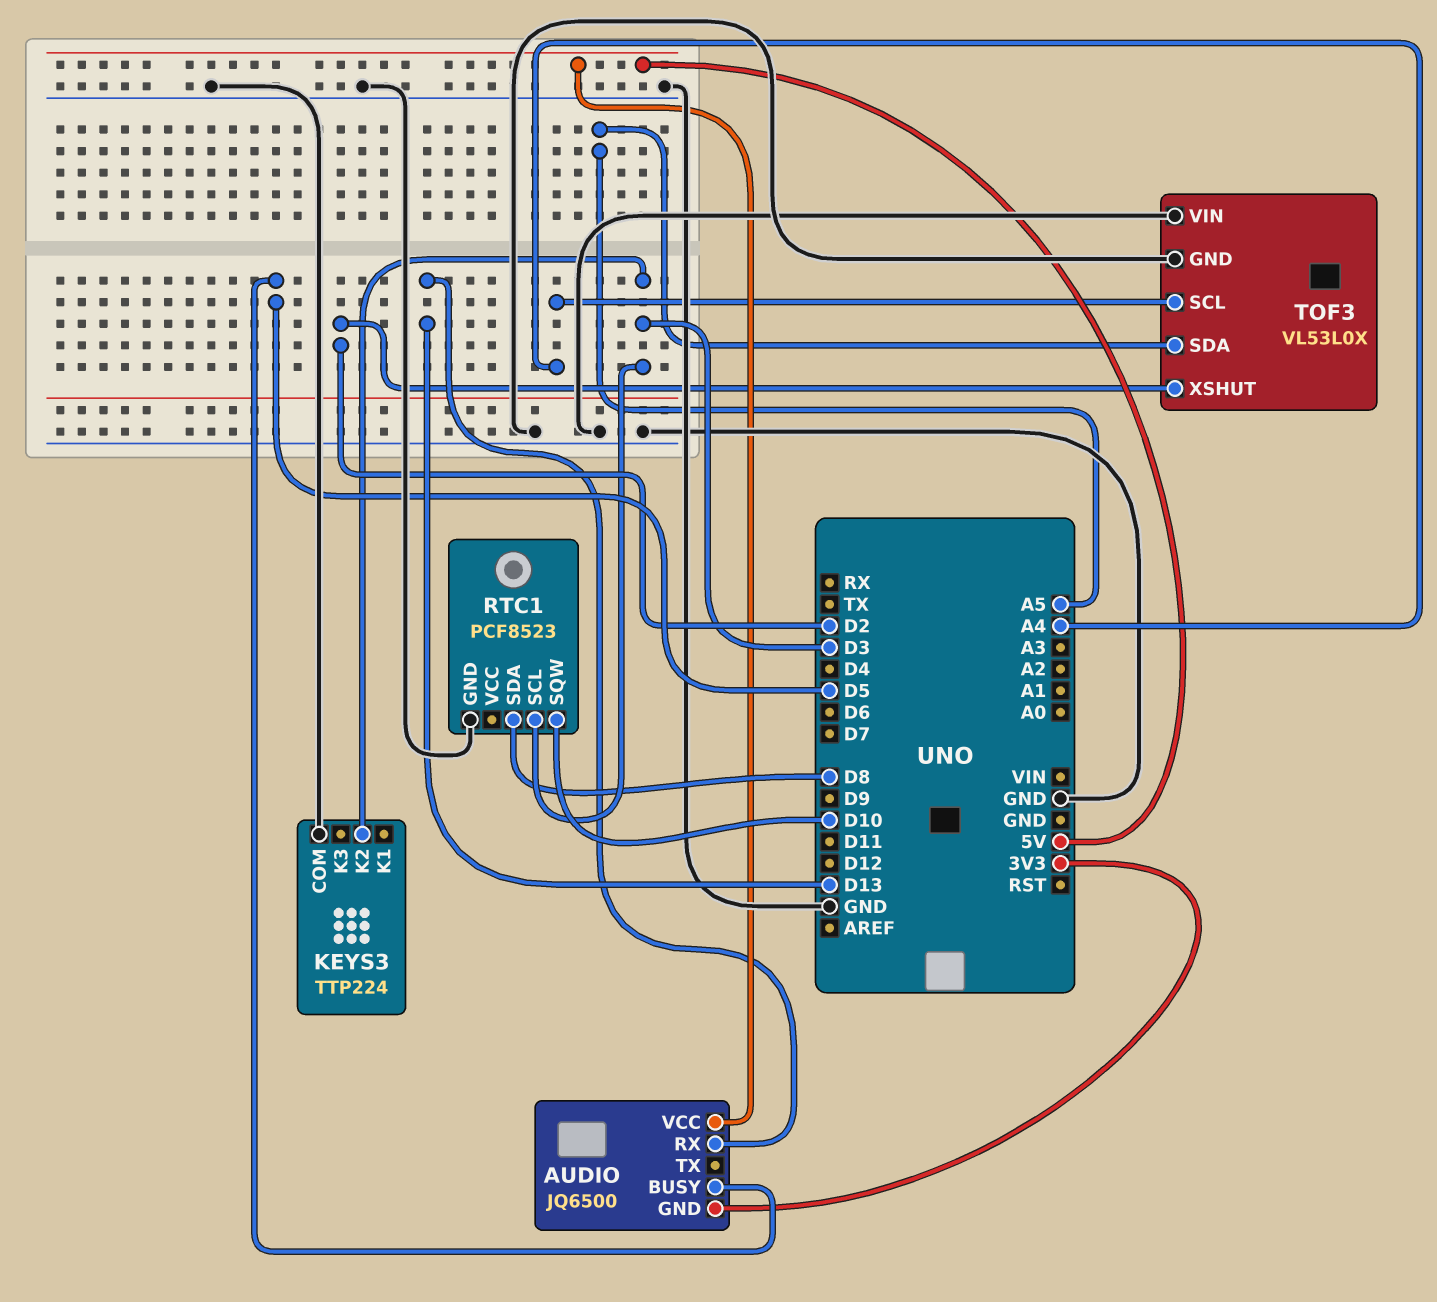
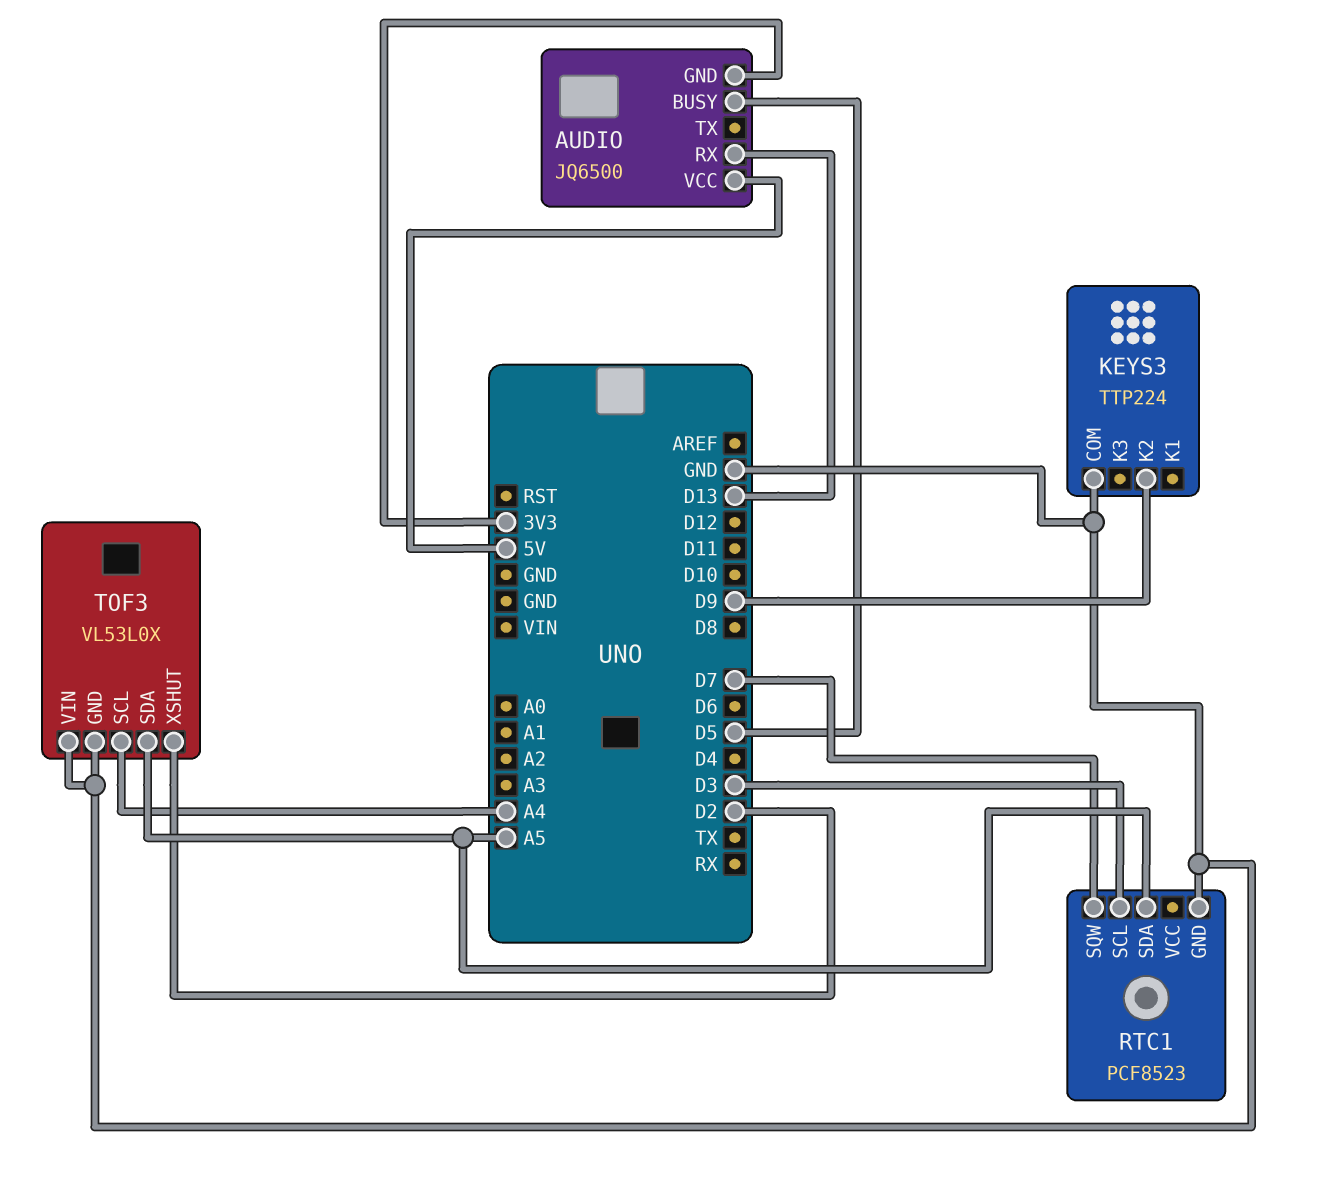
KEYS3 pin K2: D3 -> D9
RTC1 pin SDA: D8 -> A5
RTC1 pin SQW: D10 -> D7

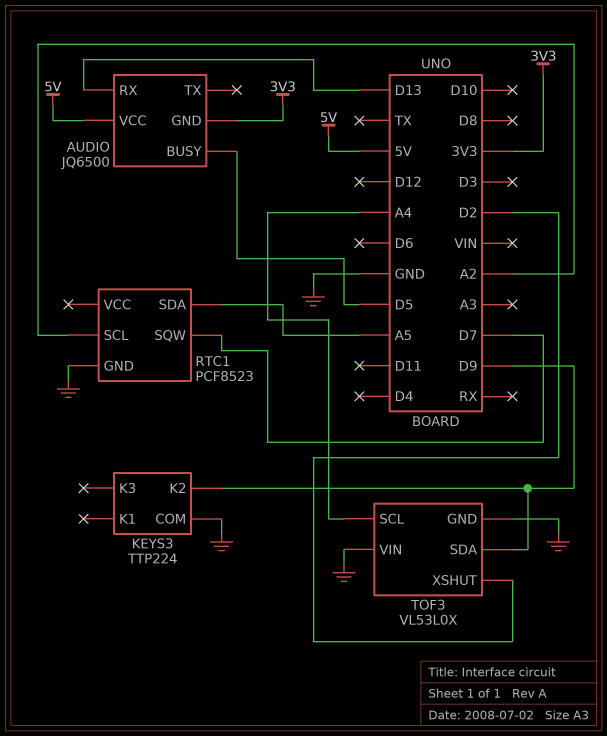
RTC1 pin SCL: D3 -> A2
TOF3 pin SDA: A5 -> D9

